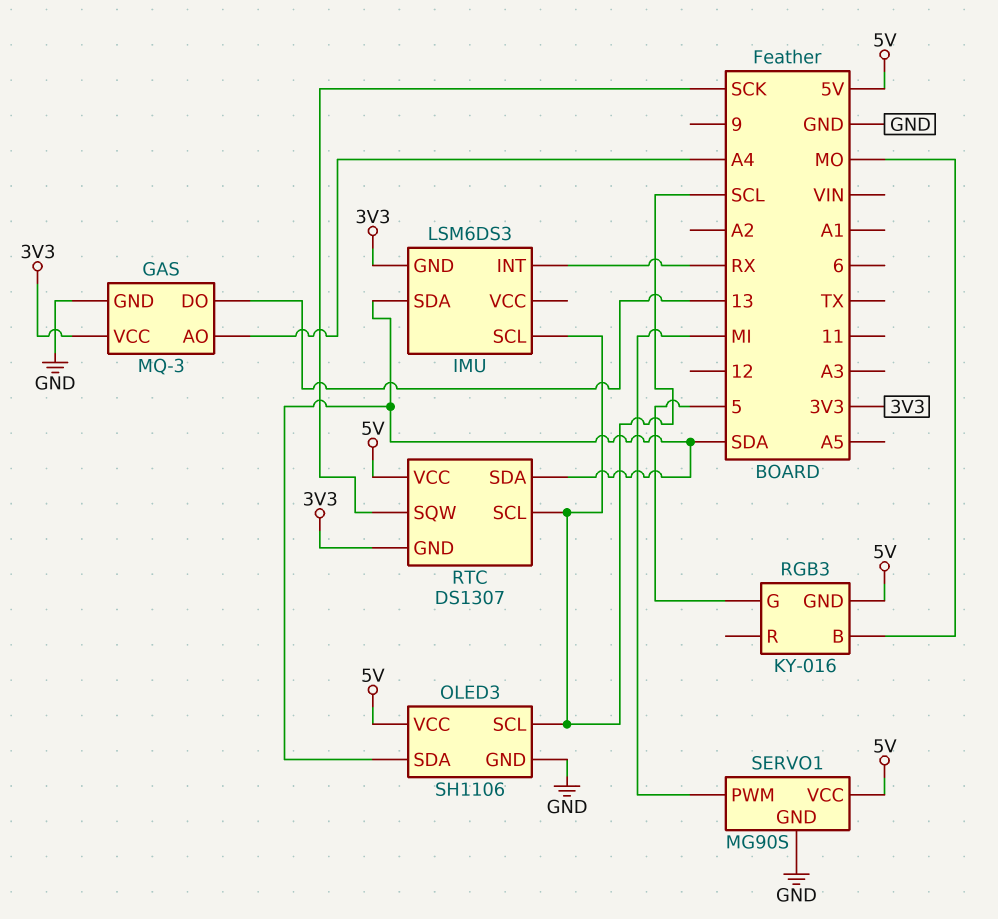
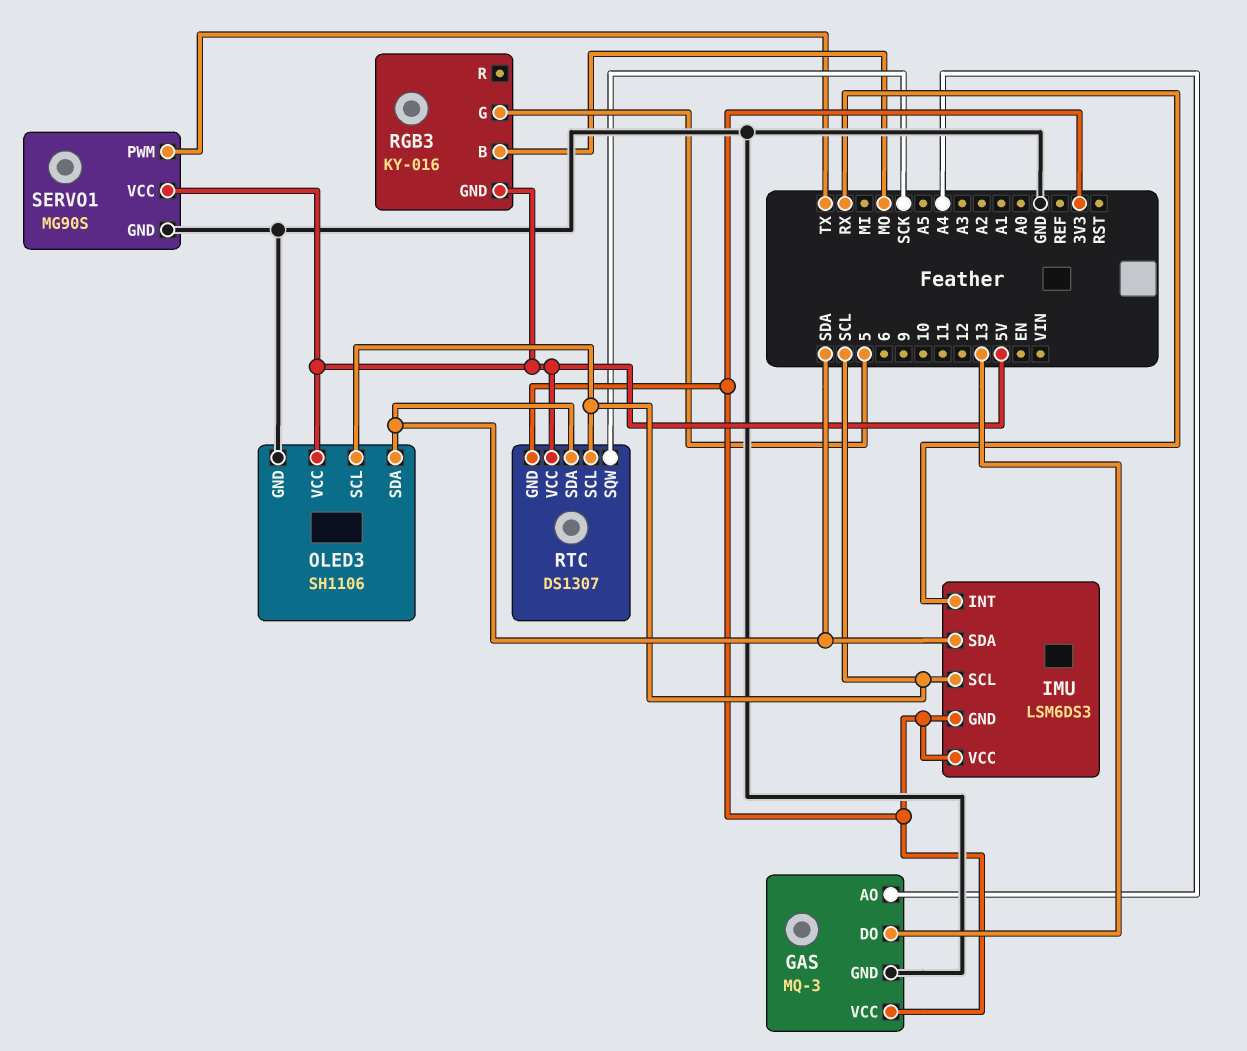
IMU pin VCC: none -> 3V3
SERVO1 pin PWM: MI -> TX

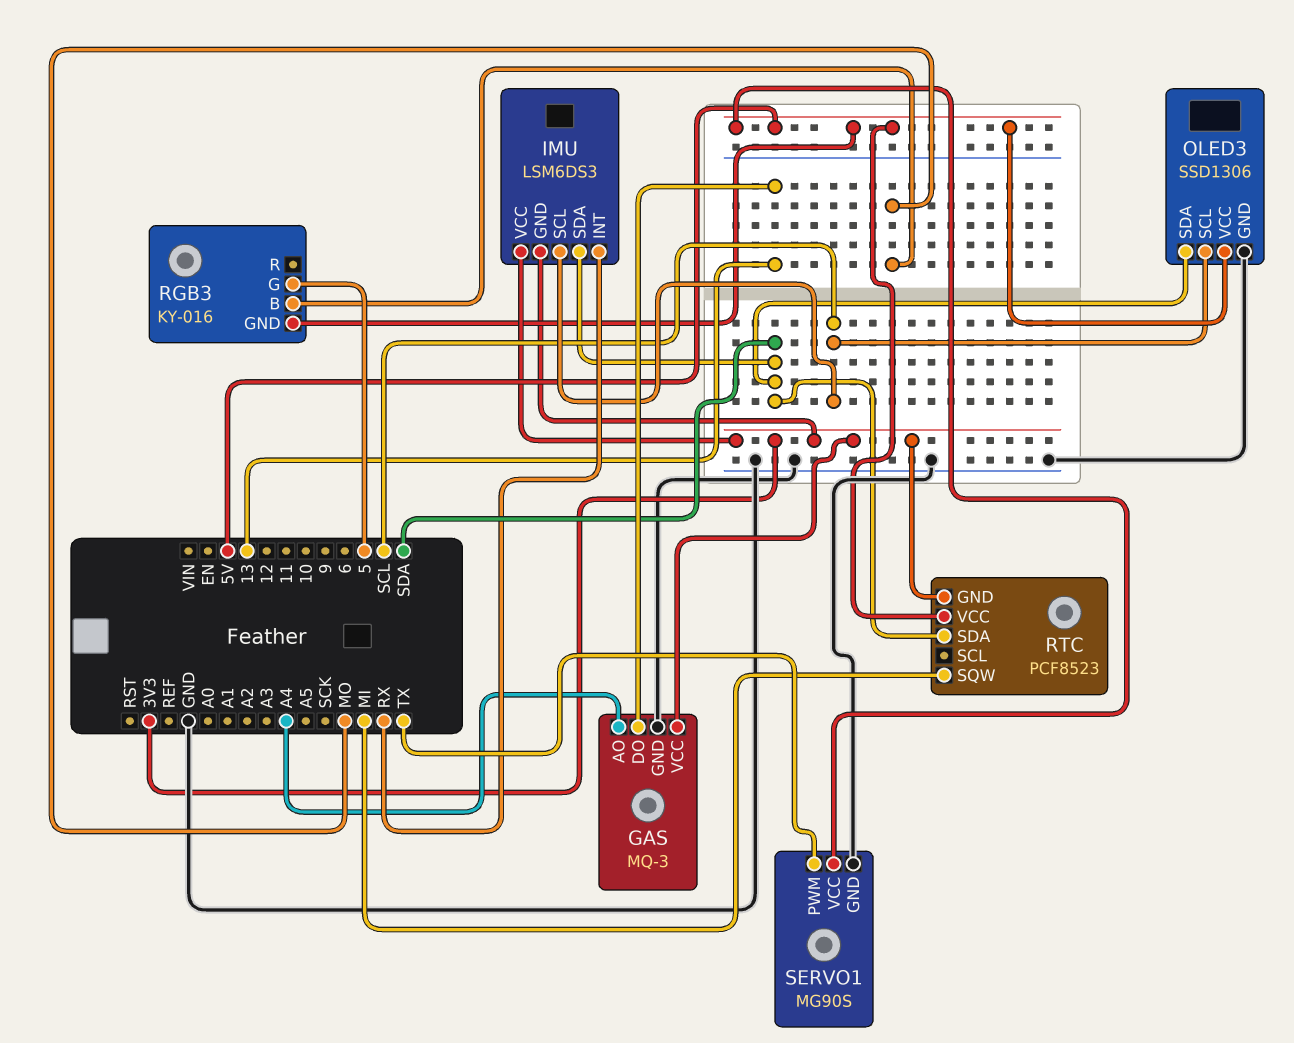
OLED3: SH1106 -> SSD1306
RTC: DS1307 -> PCF8523
RTC pin SCL: SCL -> none
RTC pin SQW: SCK -> MI

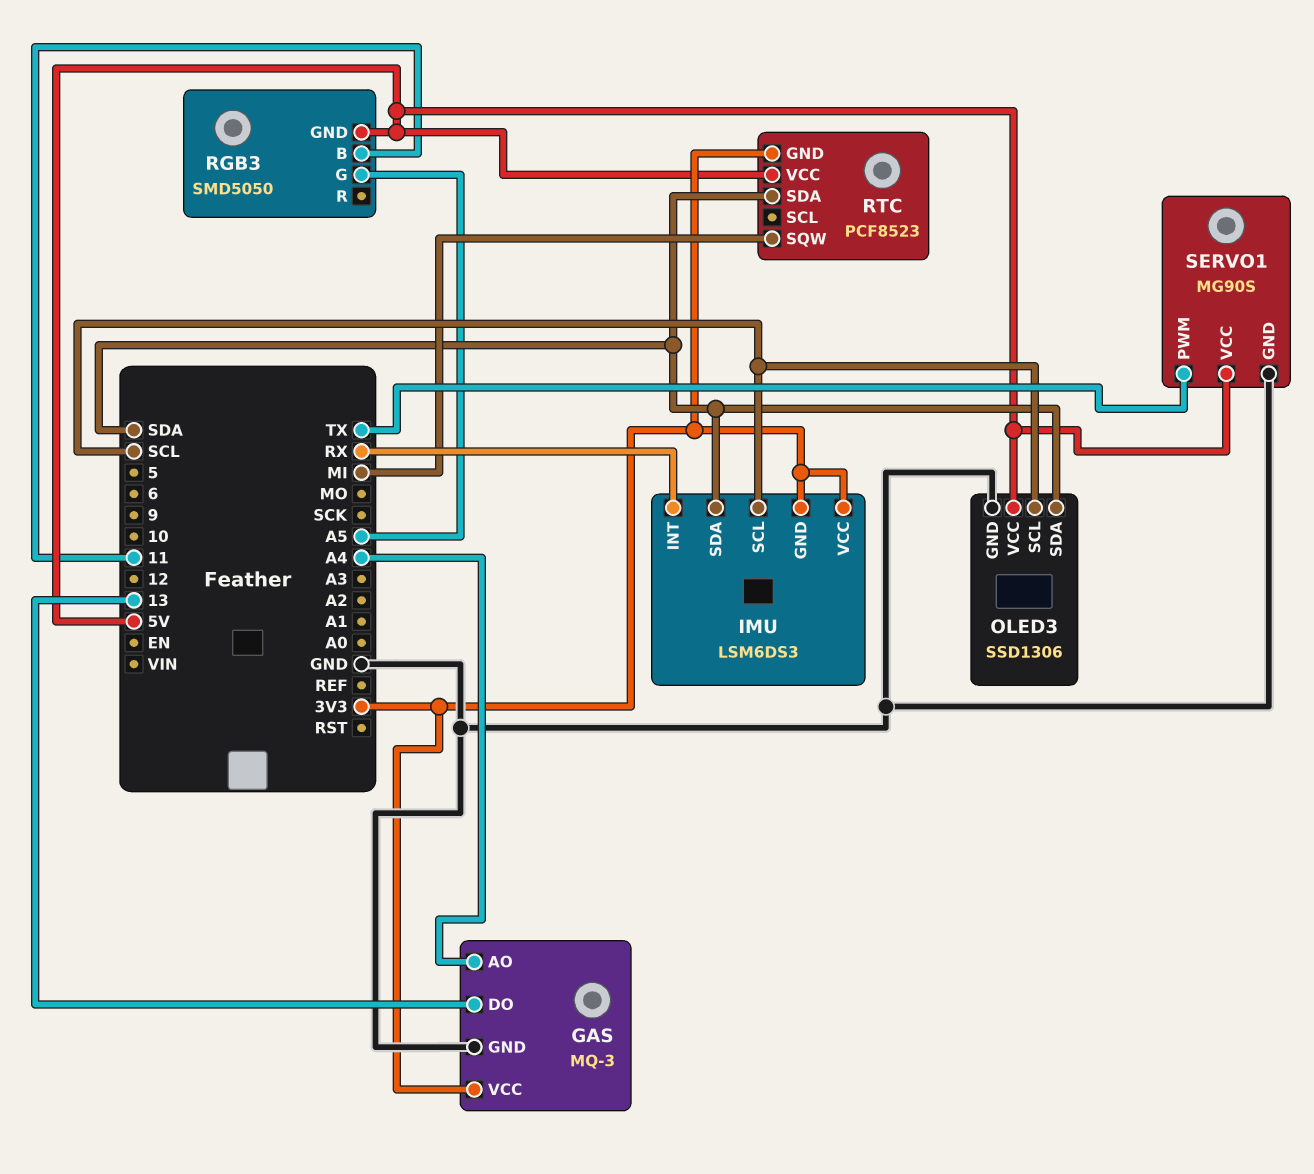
RGB3: KY-016 -> SMD5050
RGB3 pin B: MO -> 11
RGB3 pin G: 5 -> A5

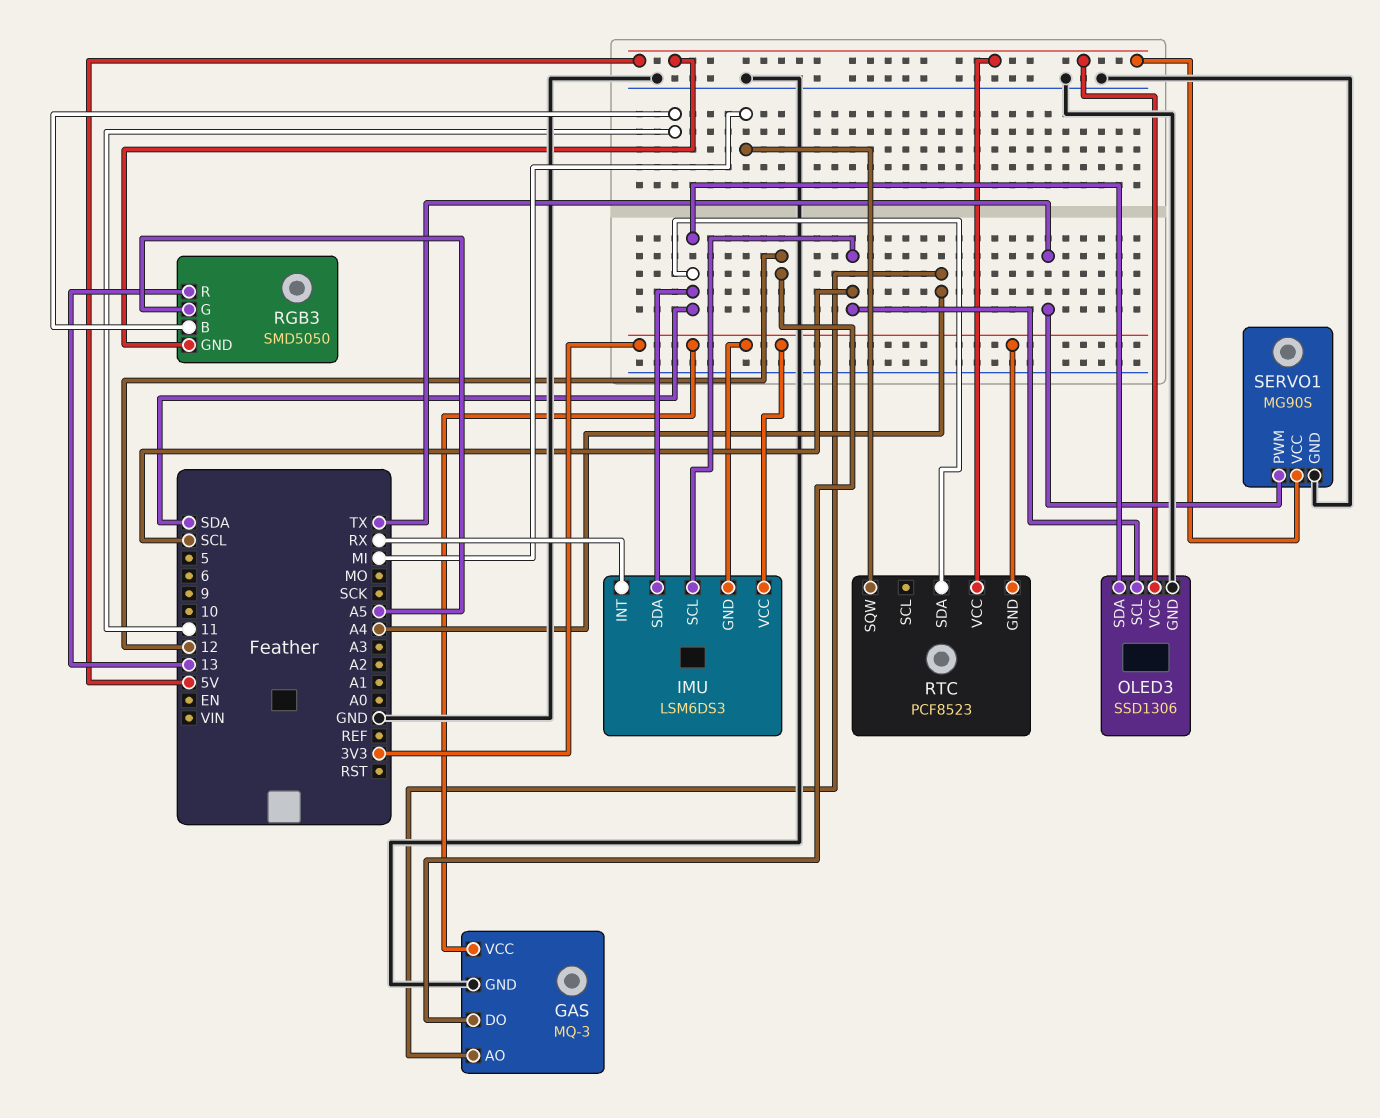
GAS pin DO: 13 -> 12
RGB3 pin R: none -> 13

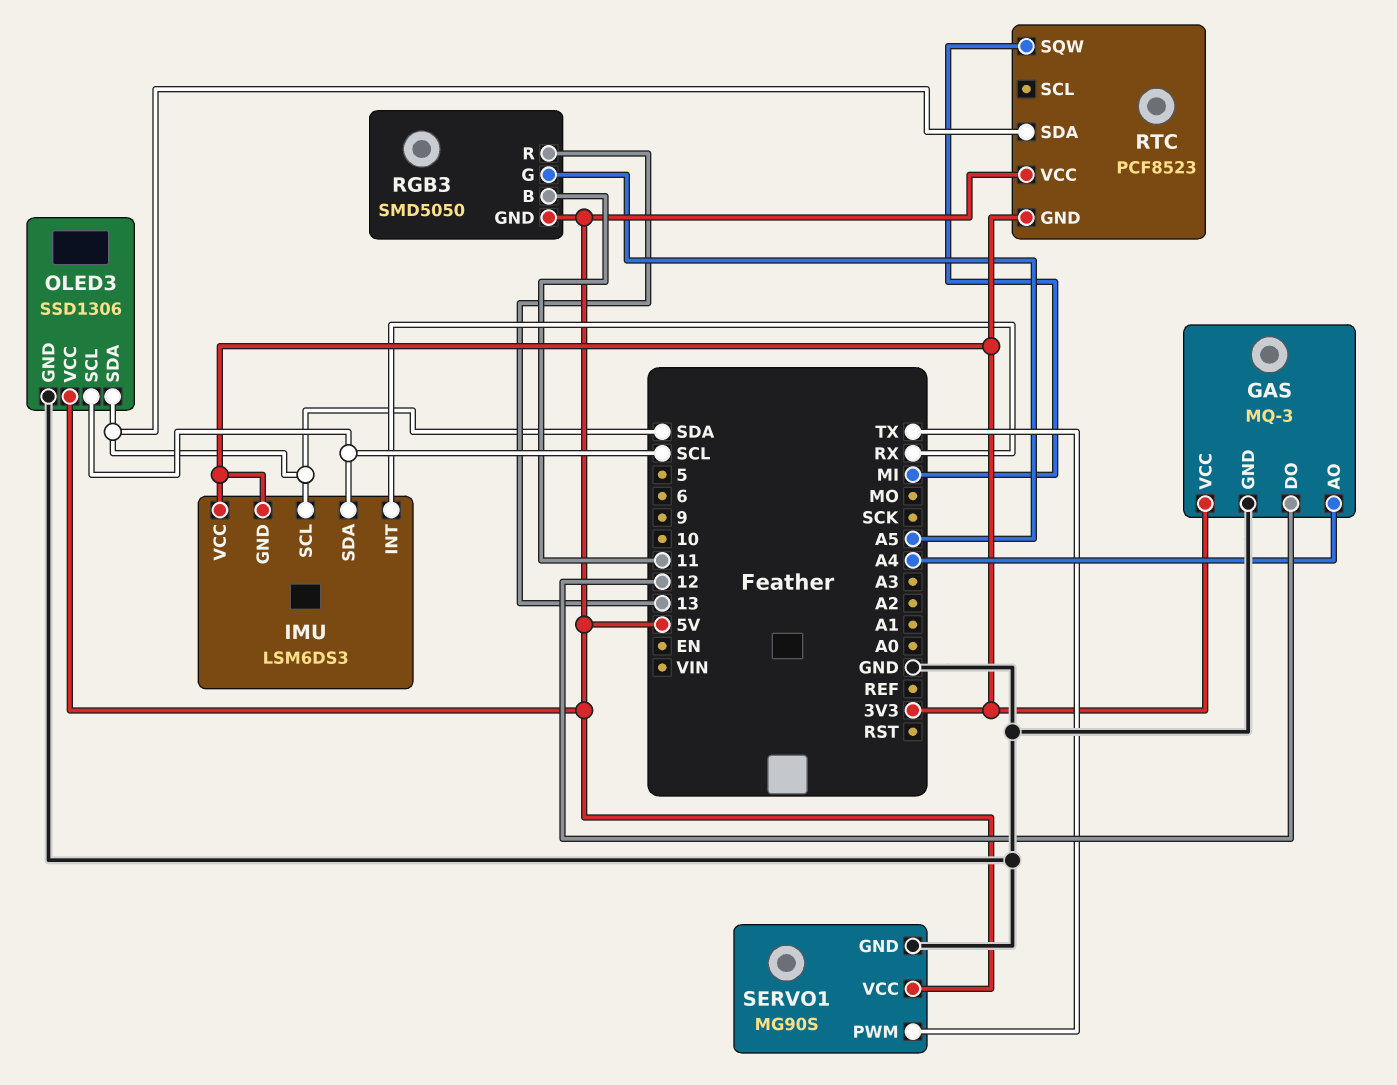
IMU pin SCL: SCL -> SDA
IMU pin SDA: SDA -> SCL

